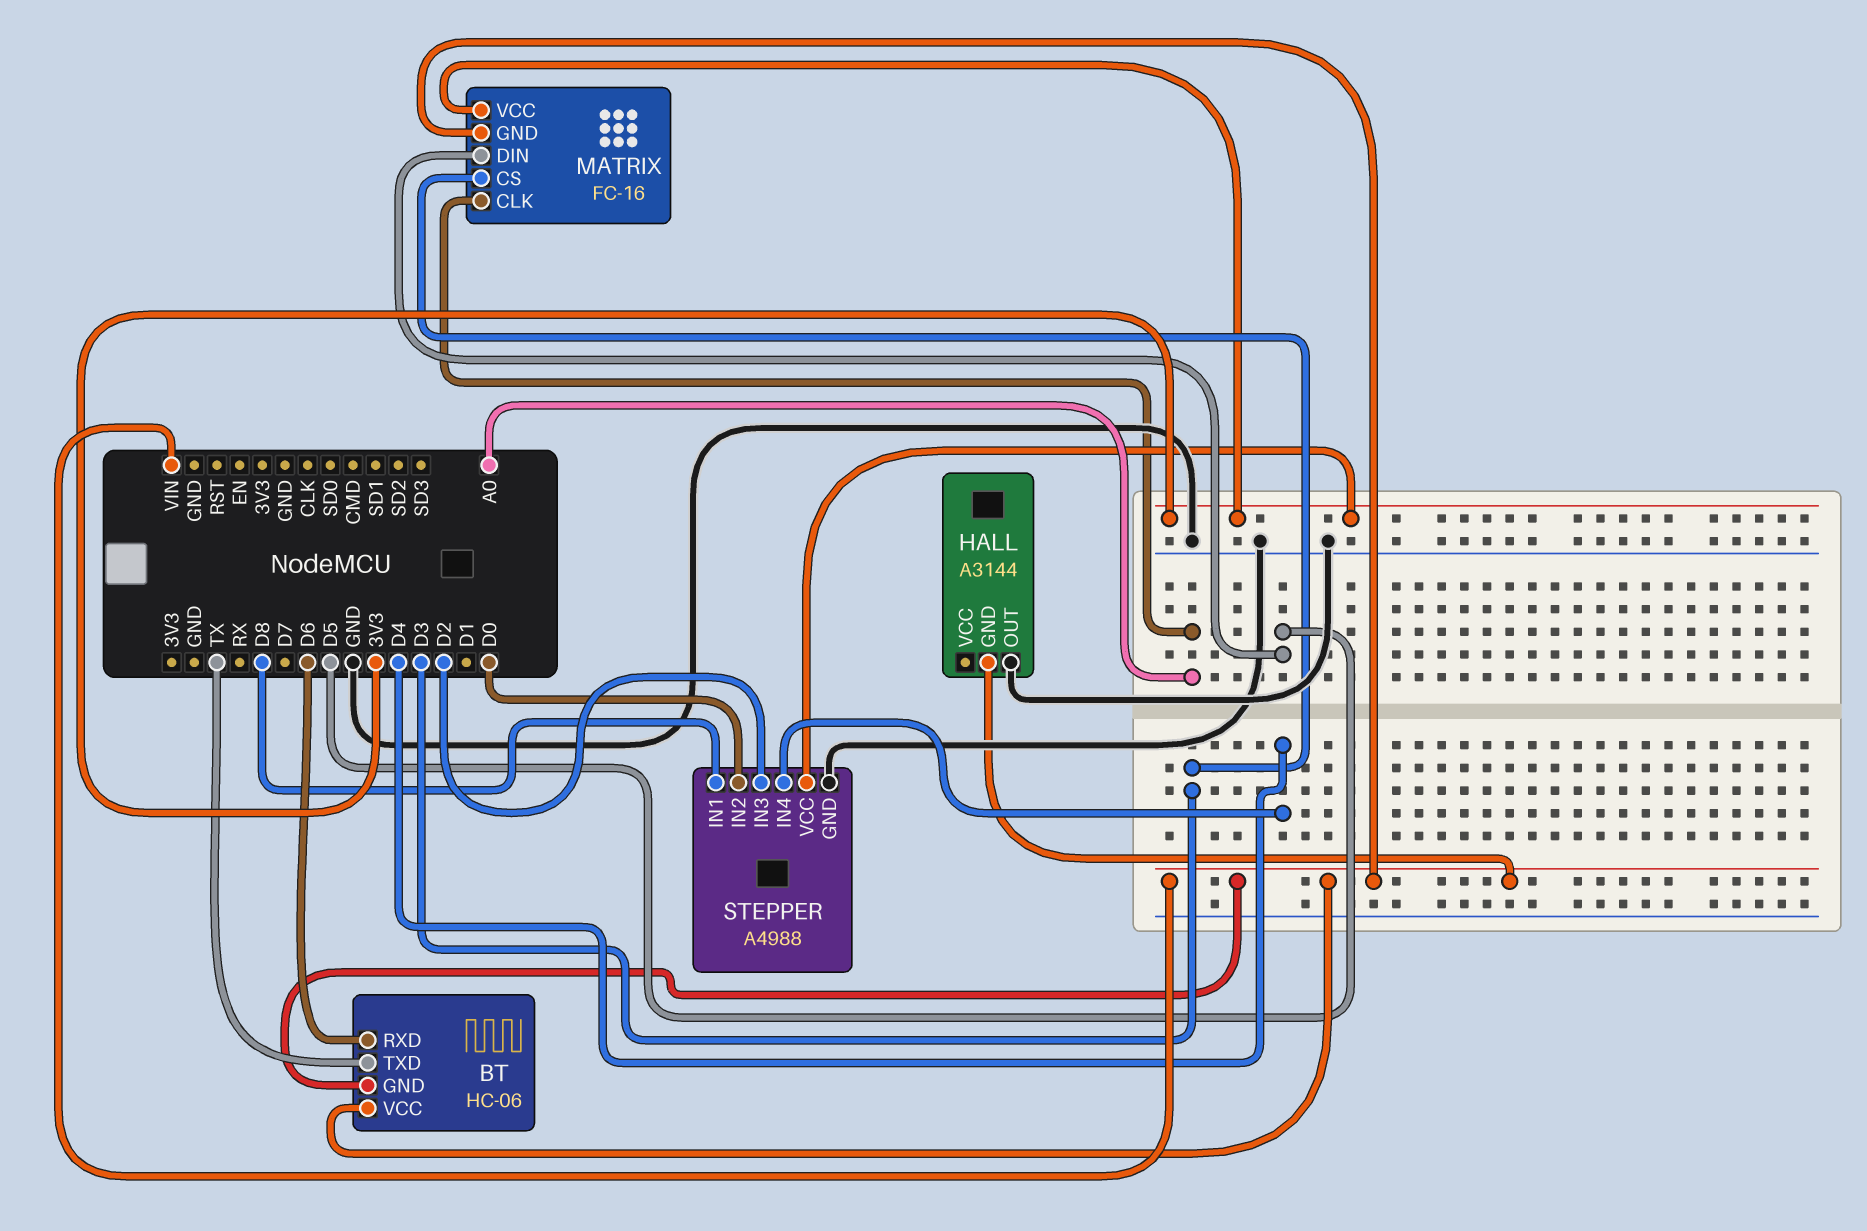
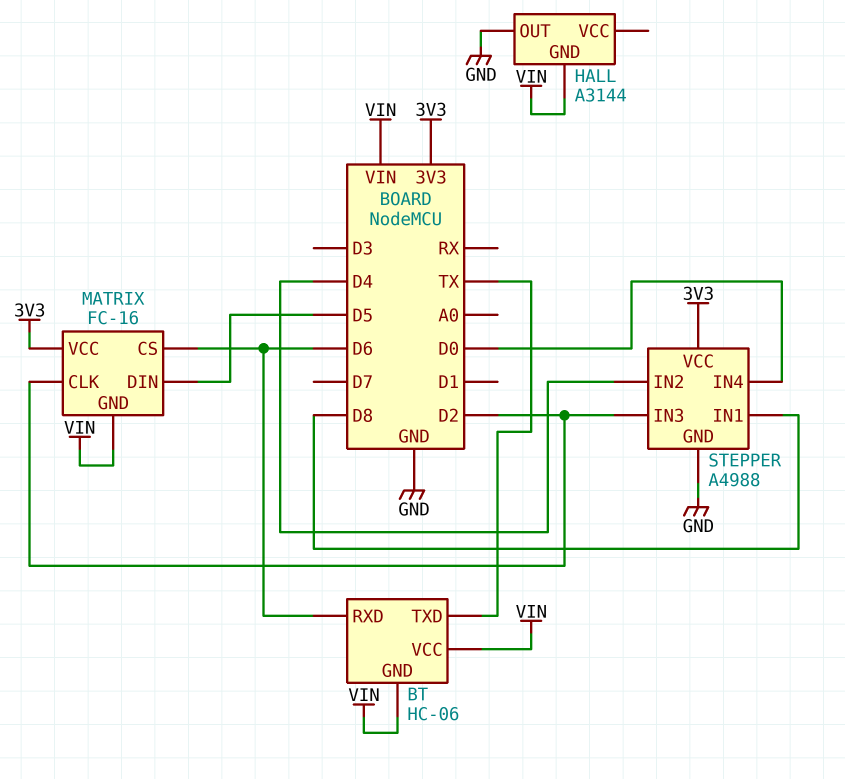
MATRIX pin CLK: A0 -> D2
MATRIX pin CS: D3 -> D6
STEPPER pin IN2: D0 -> D4
STEPPER pin IN4: D4 -> D0

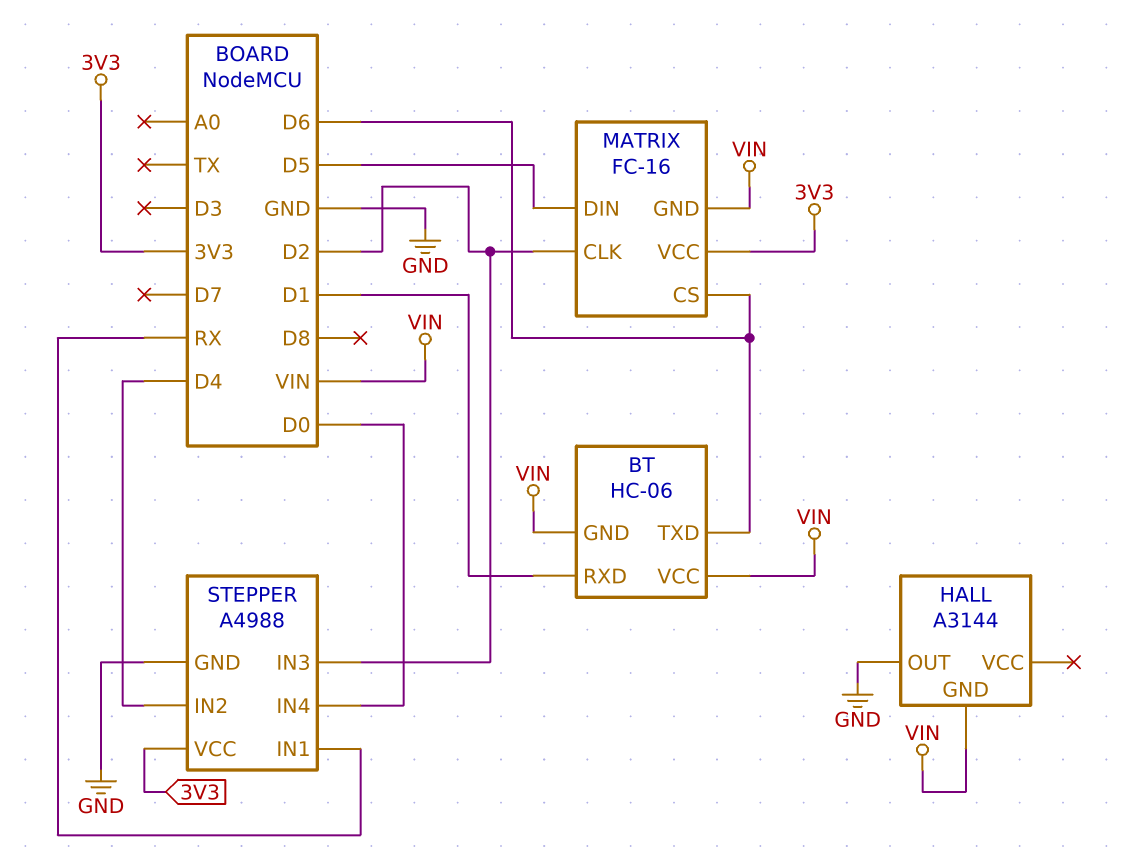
BT pin RXD: D6 -> D1
BT pin TXD: TX -> D6
STEPPER pin IN1: D8 -> RX

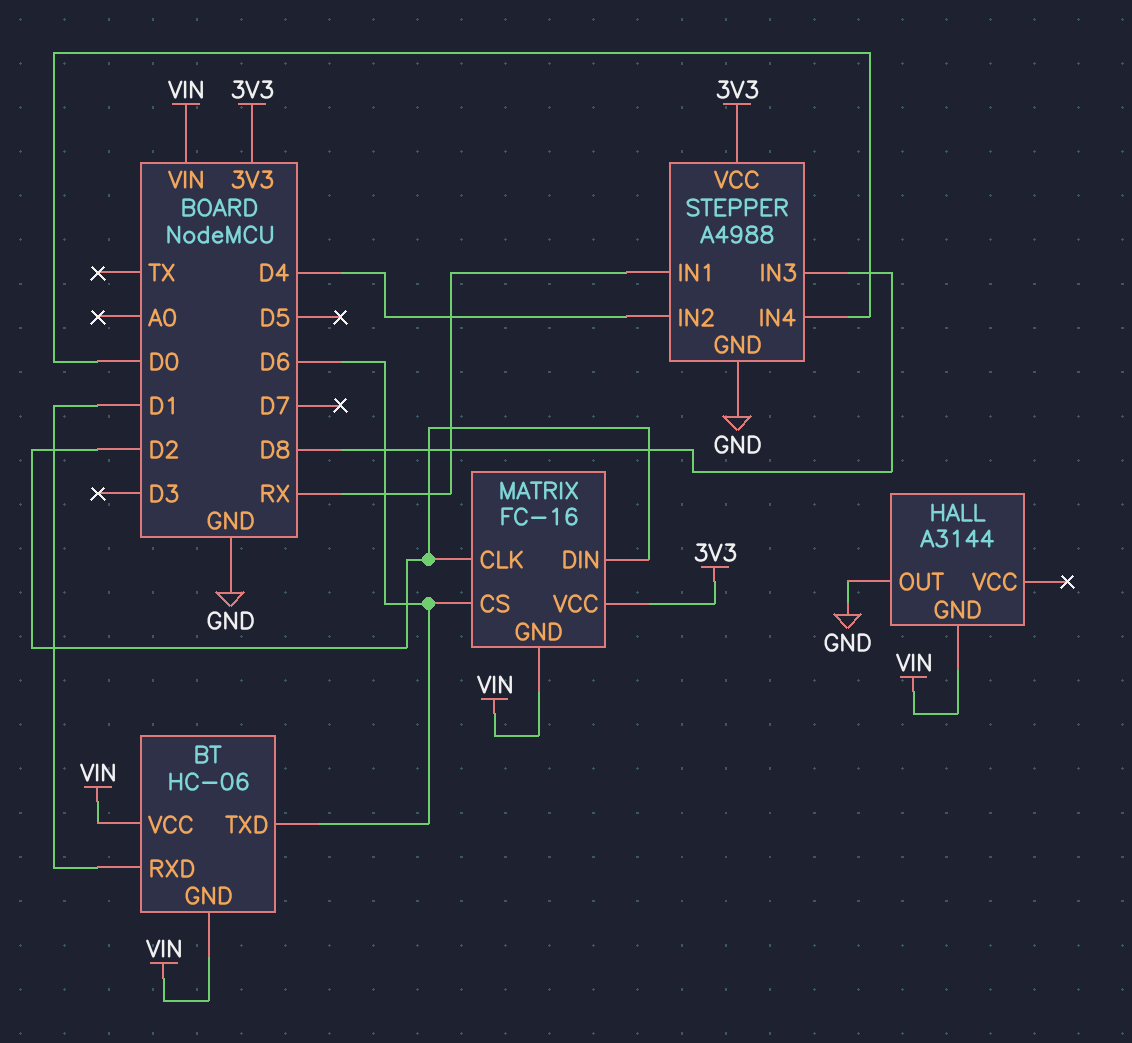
MATRIX pin DIN: D5 -> D2
STEPPER pin IN3: D2 -> D8

